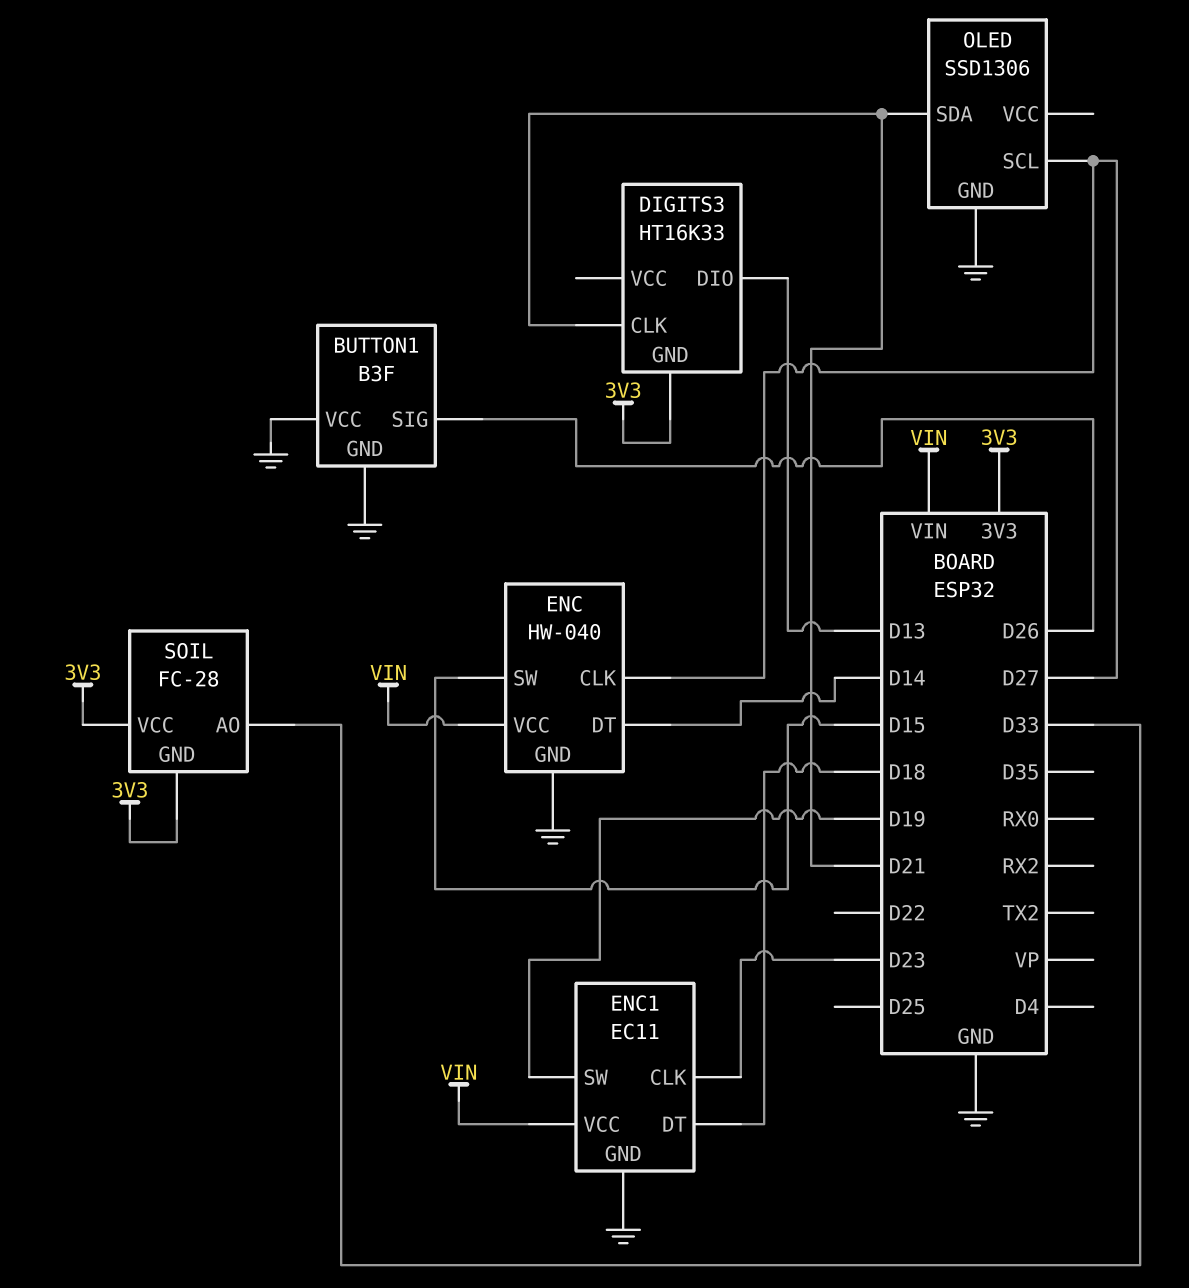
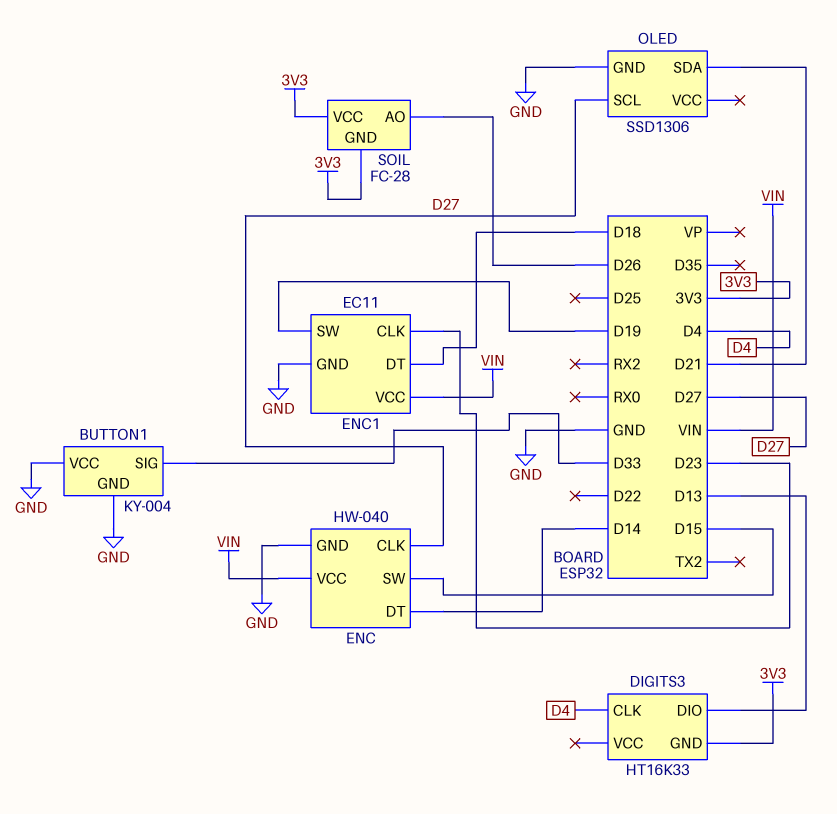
BUTTON1: B3F -> KY-004
BUTTON1 pin SIG: D26 -> D33
DIGITS3 pin CLK: D21 -> D4
SOIL pin AO: D33 -> D26

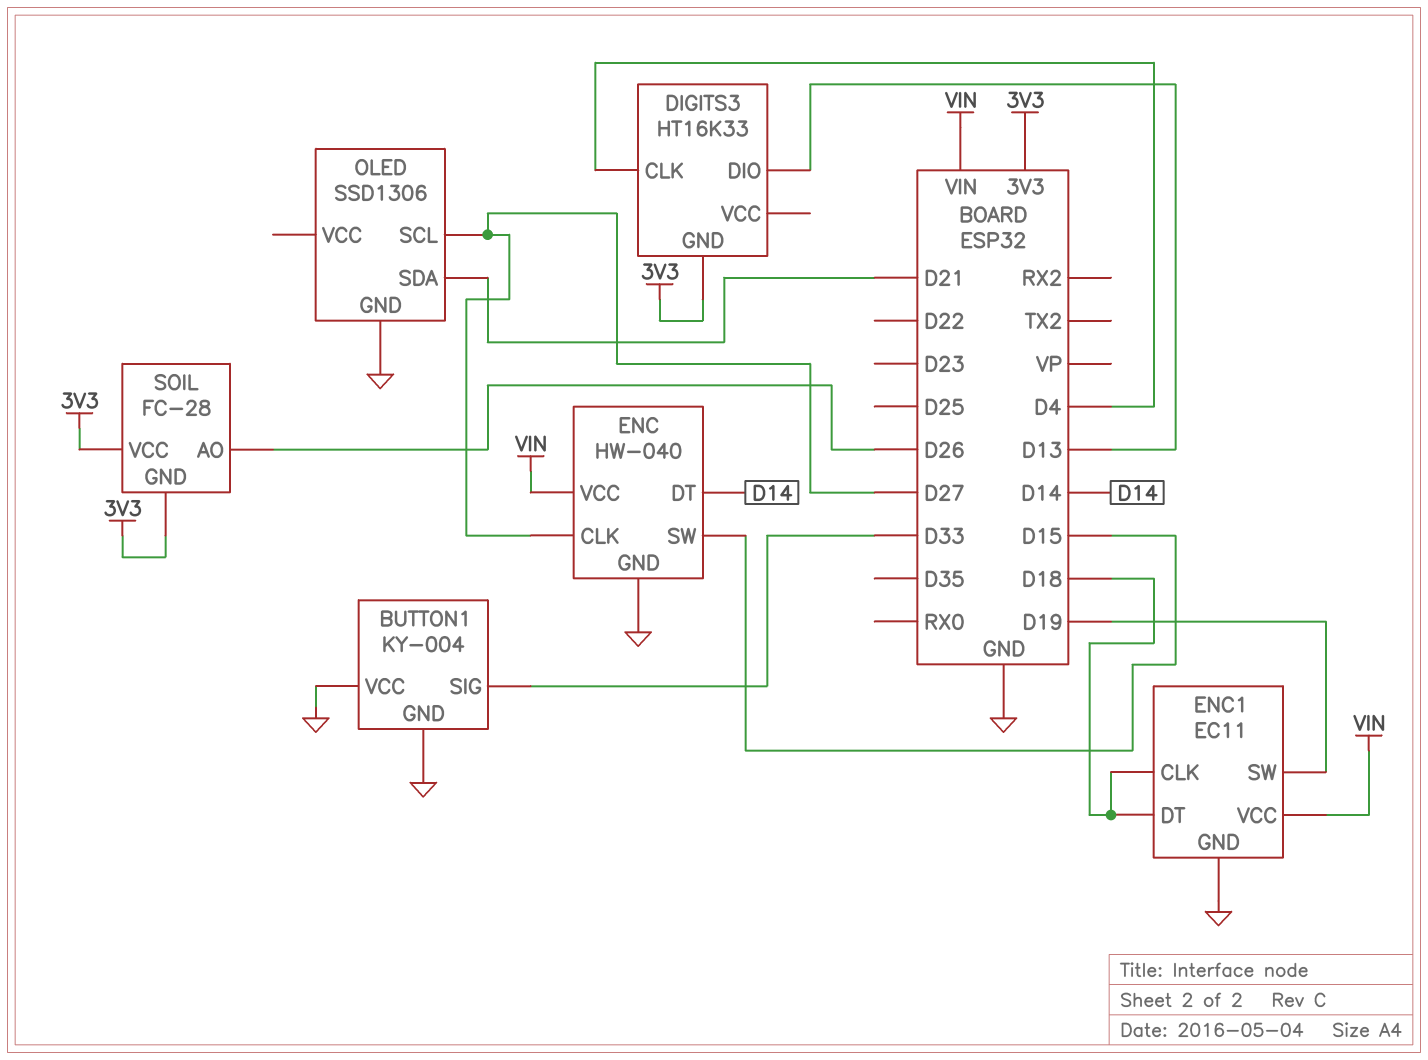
ENC1 pin CLK: D23 -> D18

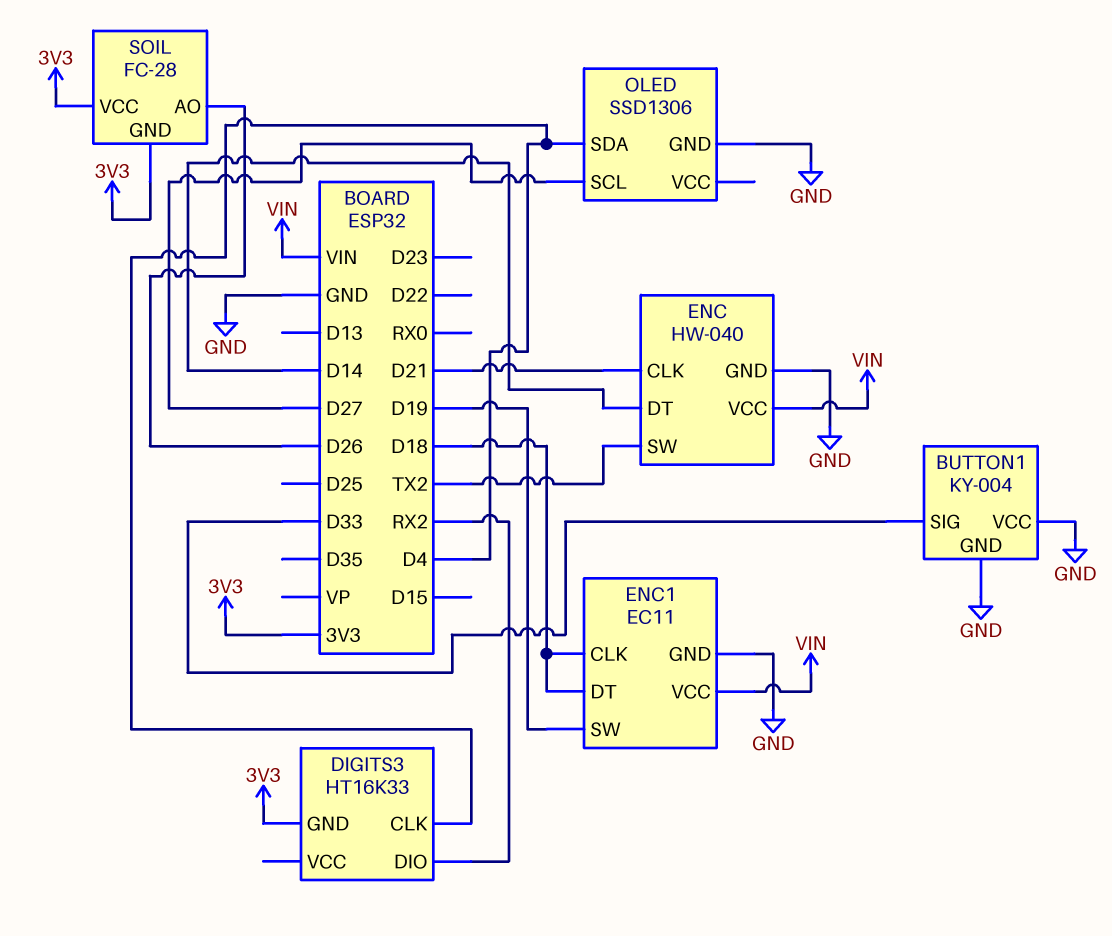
DIGITS3 pin DIO: D13 -> RX2
ENC pin CLK: D27 -> D21
ENC pin SW: D15 -> TX2
OLED pin SDA: D21 -> D4

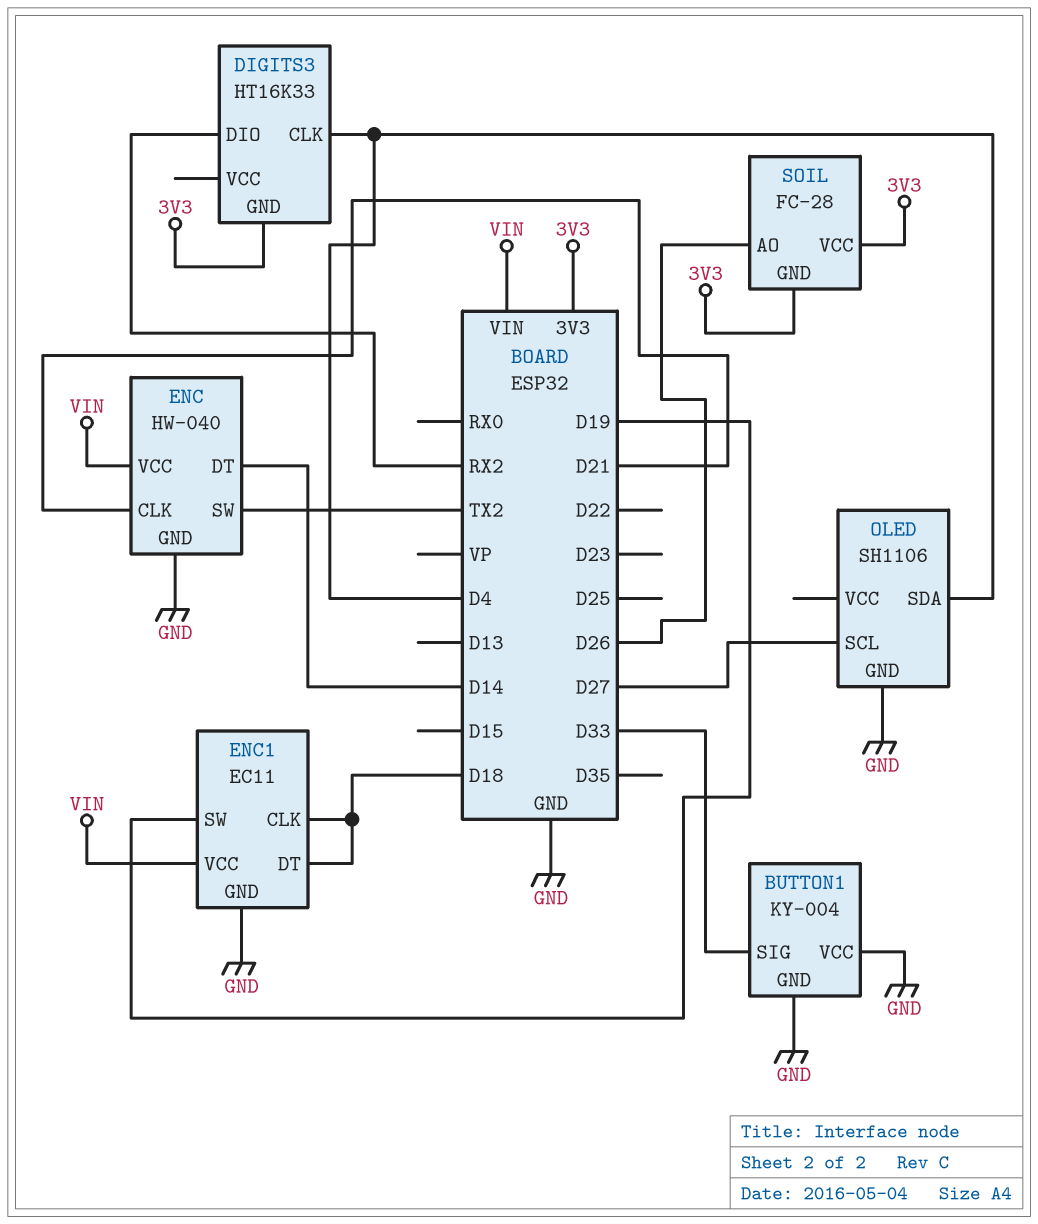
OLED: SSD1306 -> SH1106

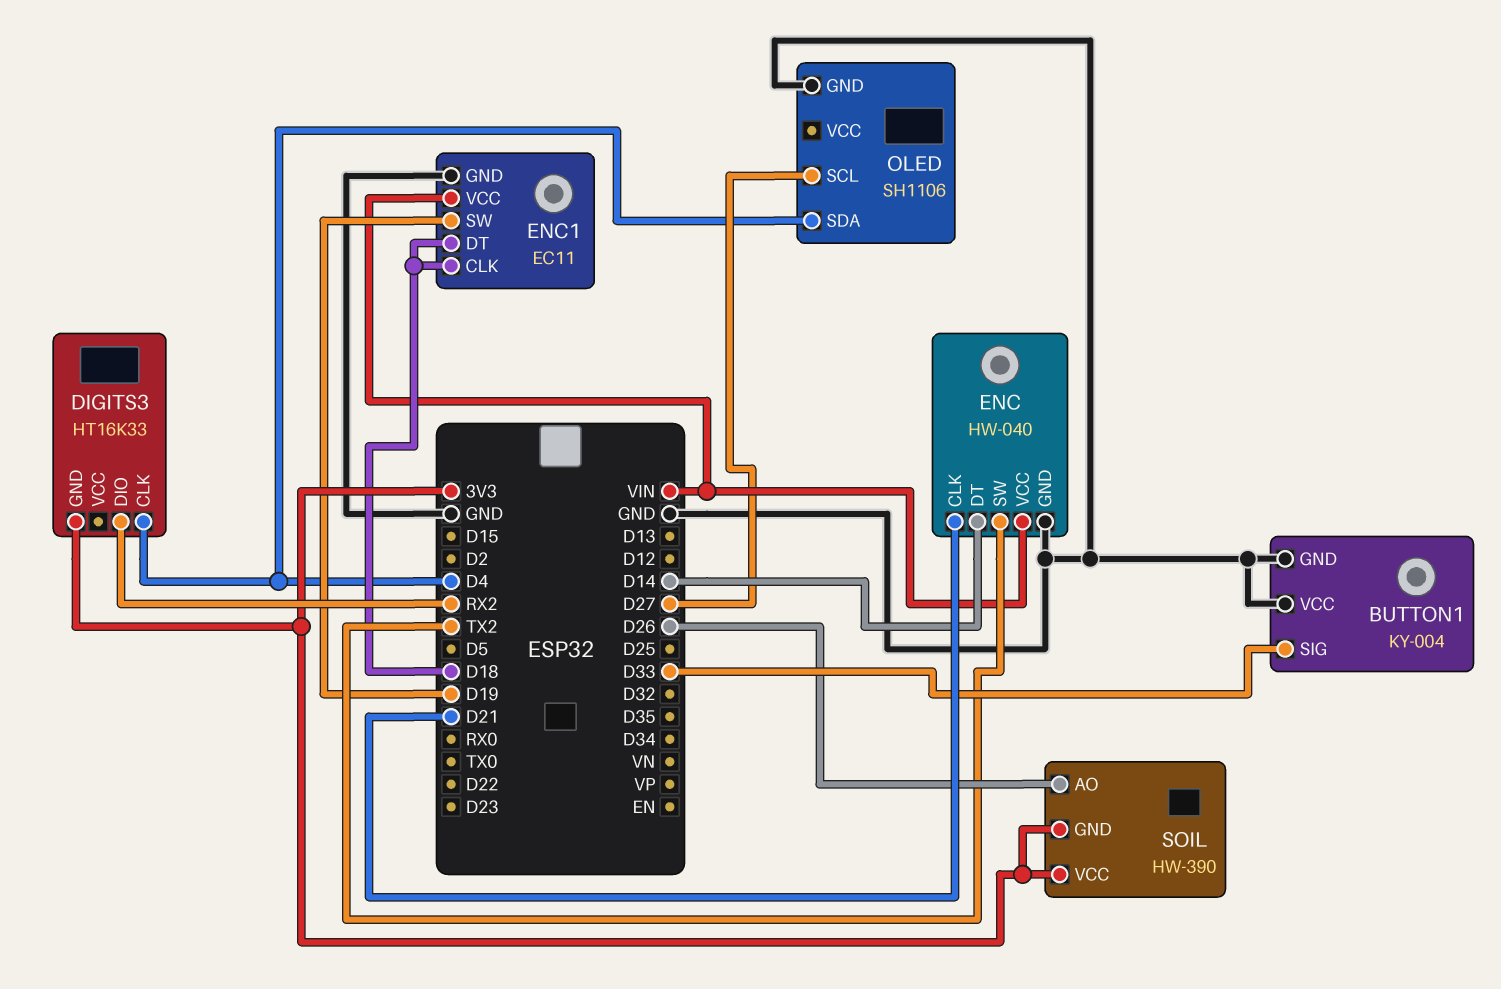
SOIL: FC-28 -> HW-390

